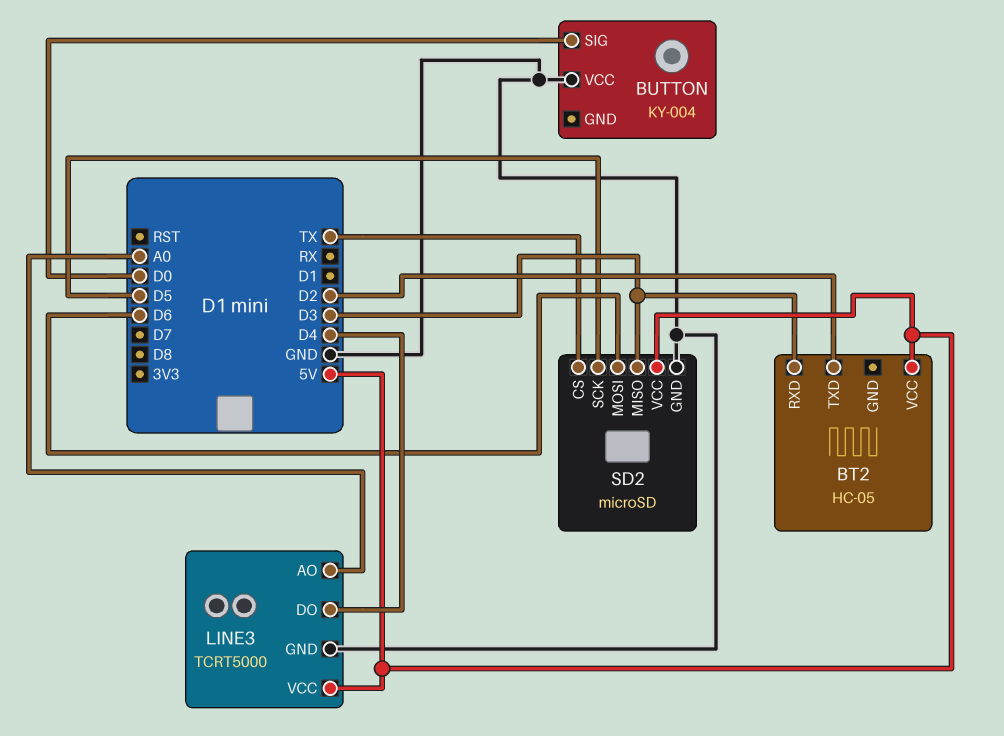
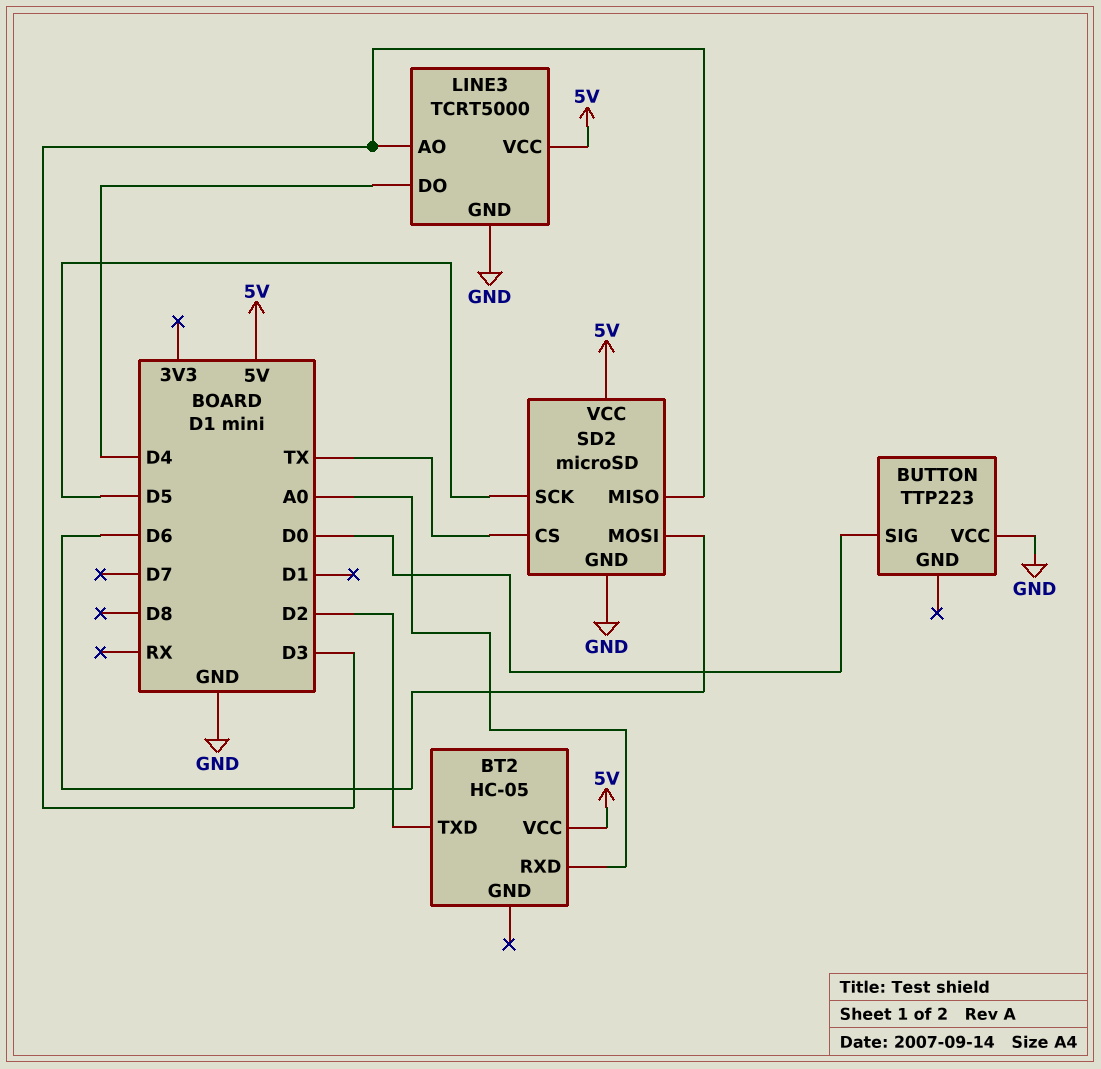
BT2 pin RXD: D3 -> A0
BUTTON: KY-004 -> TTP223
LINE3 pin AO: A0 -> D3

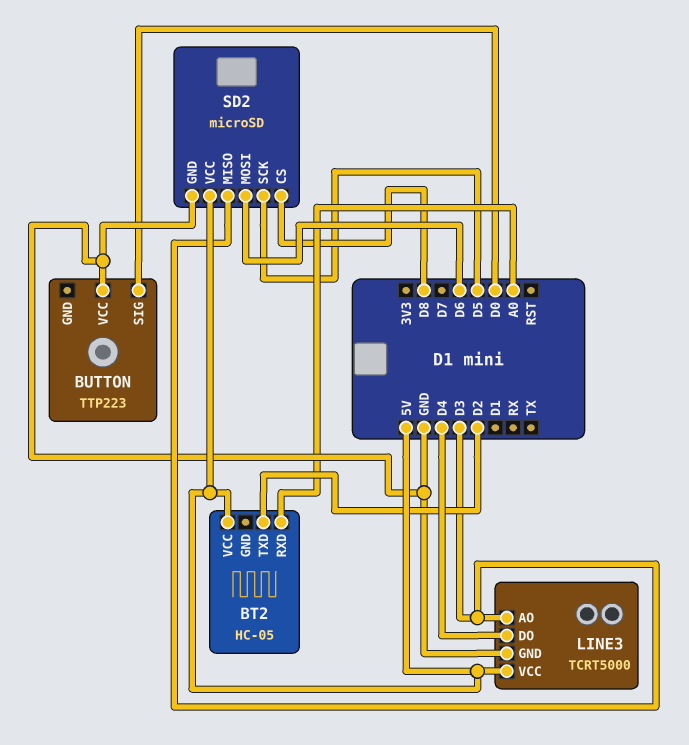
SD2 pin CS: TX -> D8

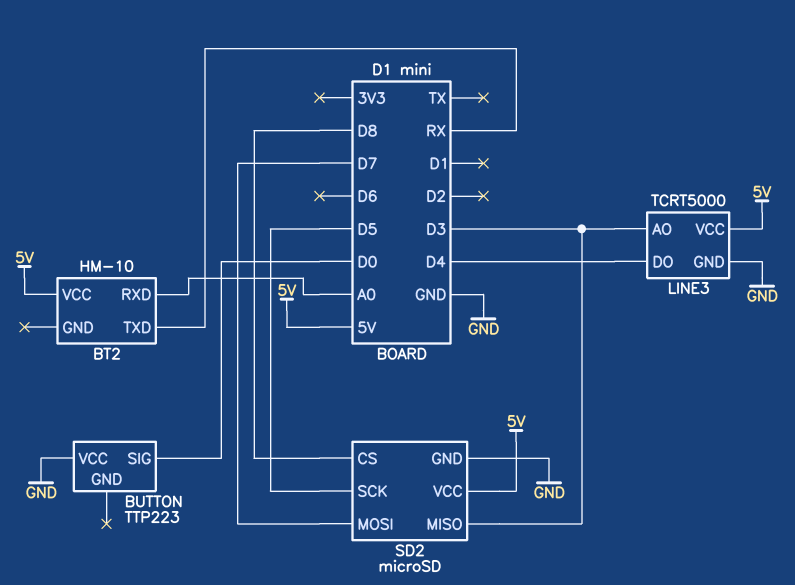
BT2: HC-05 -> HM-10
BT2 pin TXD: D2 -> RX
SD2 pin MOSI: D6 -> D7

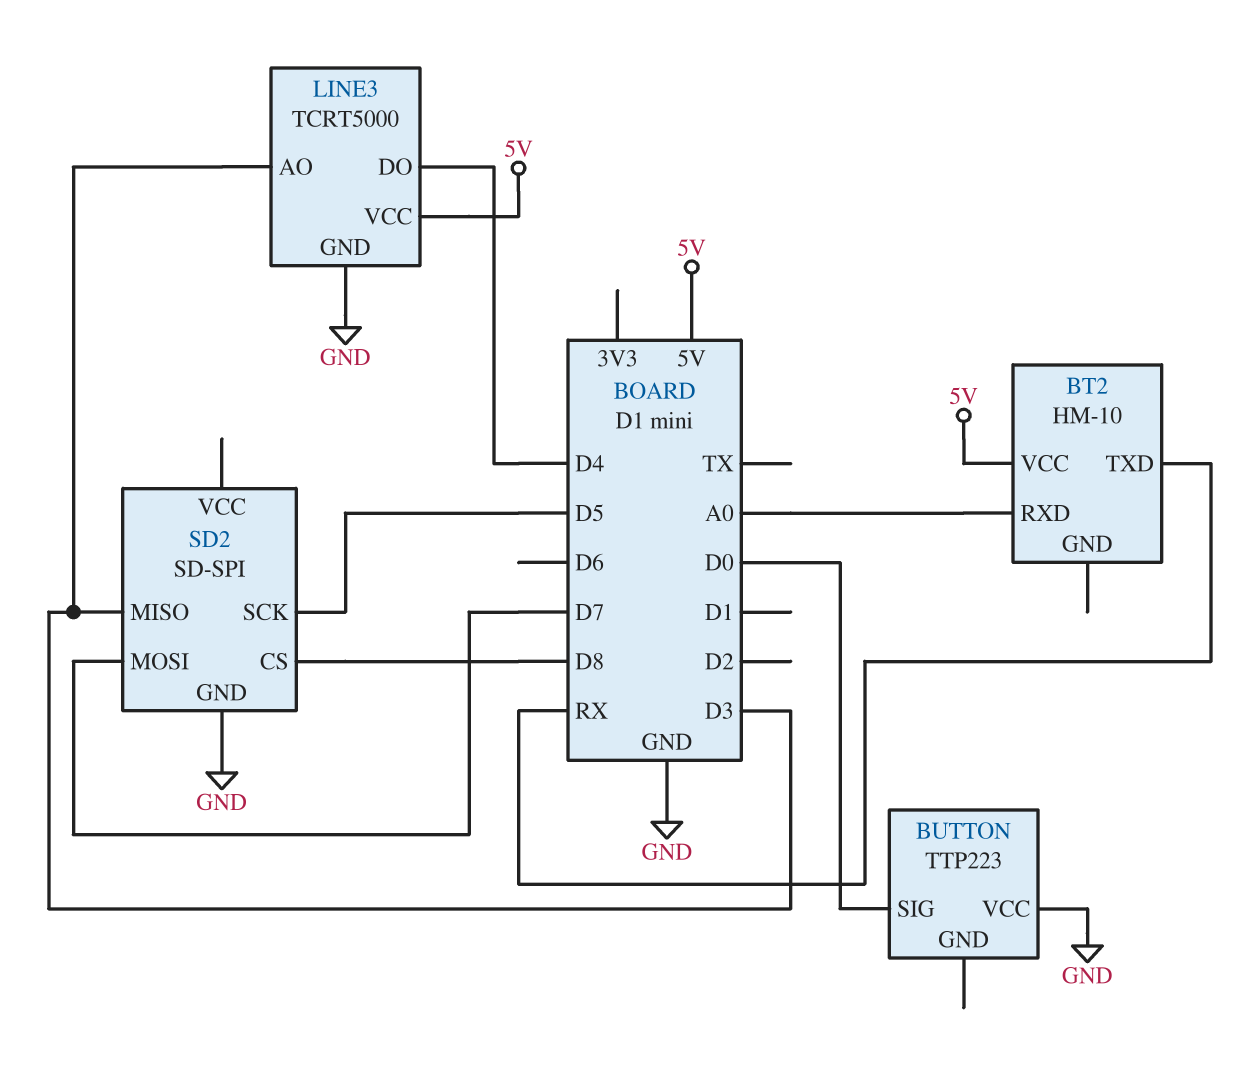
SD2: microSD -> SD-SPI
SD2 pin VCC: 5V -> none

